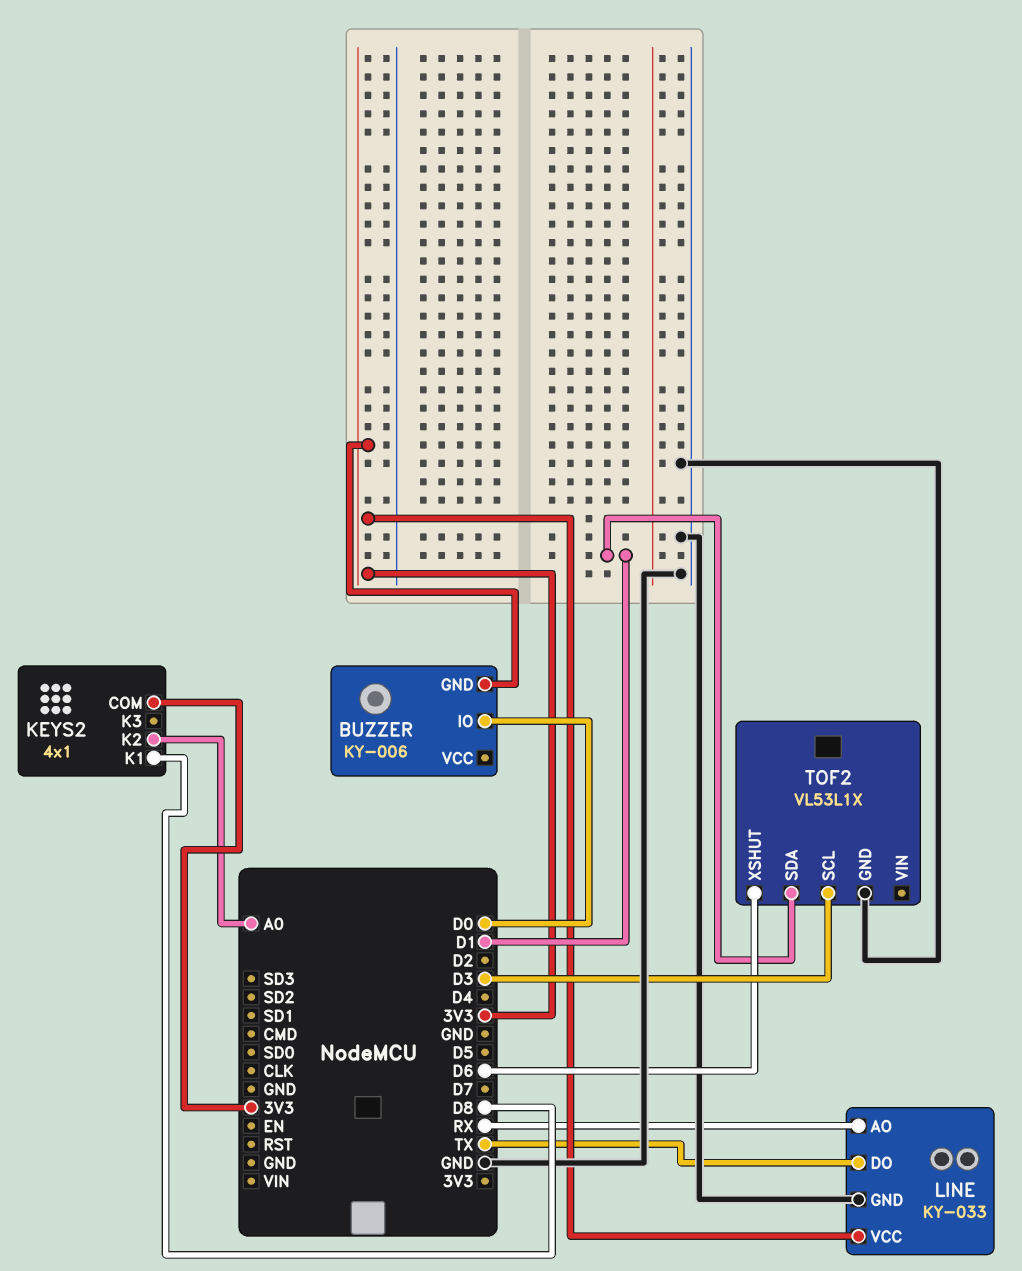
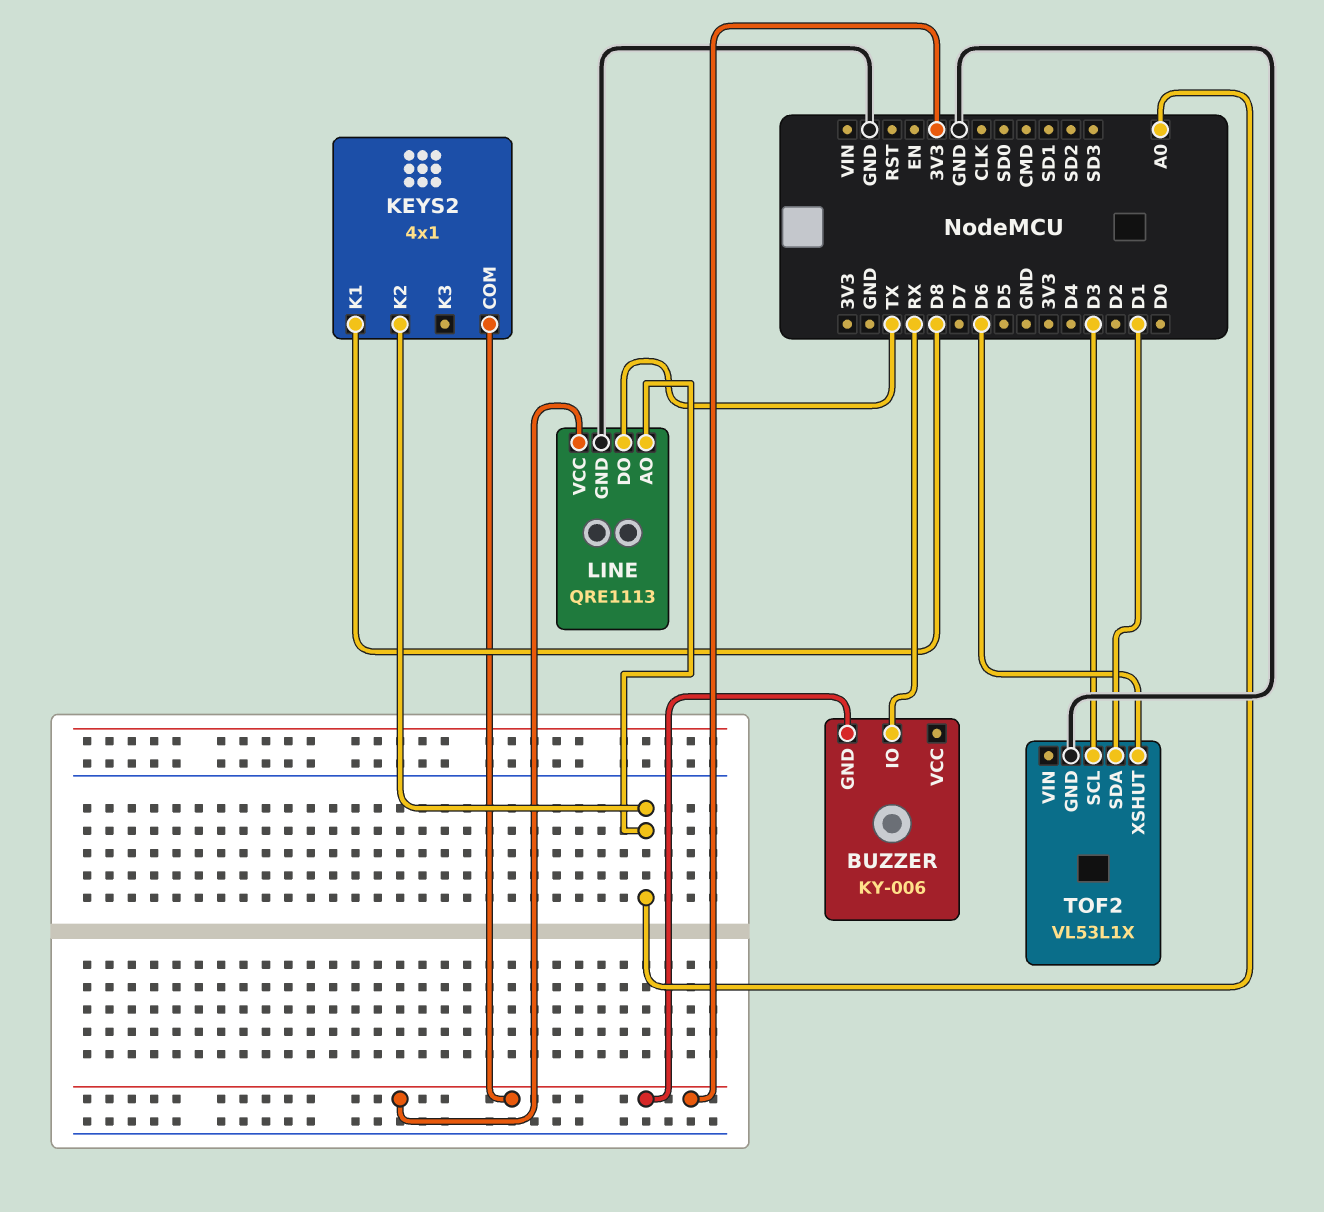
BUZZER pin IO: D0 -> RX
LINE: KY-033 -> QRE1113
LINE pin AO: RX -> A0

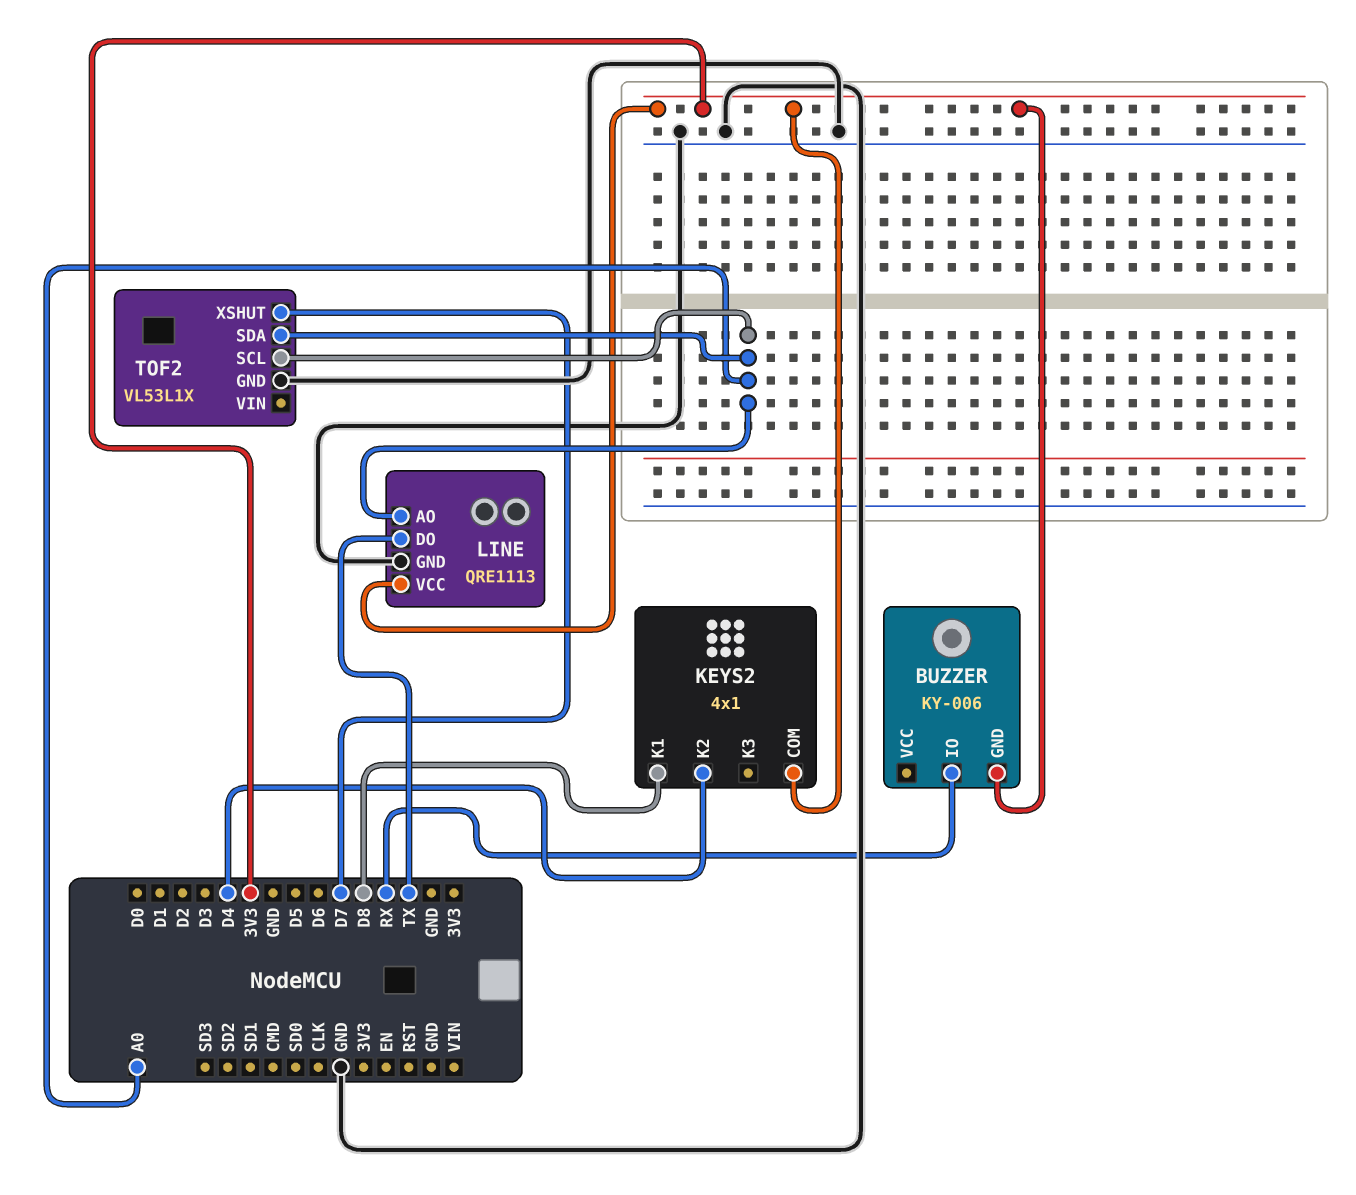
KEYS2 pin K2: A0 -> D4
TOF2 pin SCL: D3 -> A0
TOF2 pin SDA: D1 -> A0
TOF2 pin XSHUT: D6 -> D7

